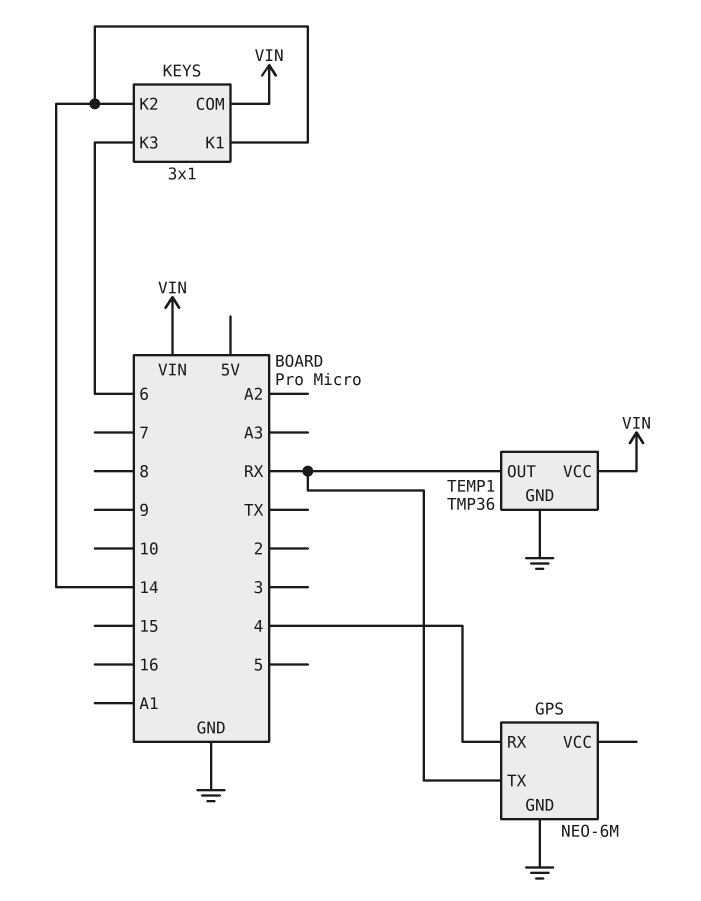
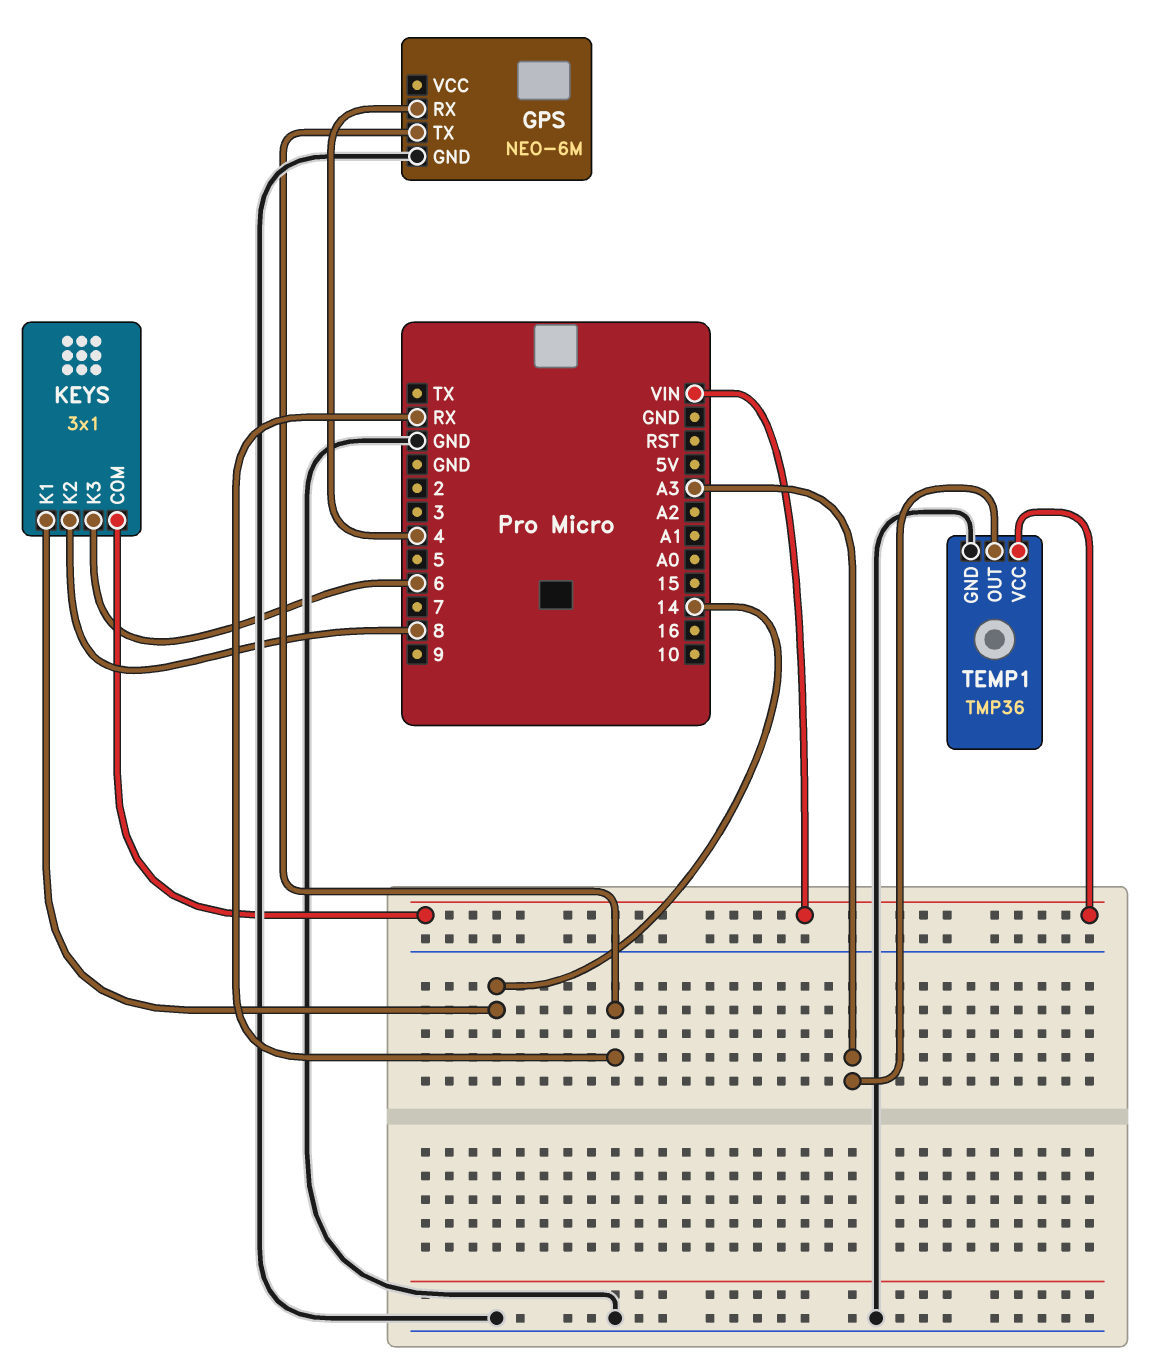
KEYS pin K2: 14 -> 8
TEMP1 pin OUT: RX -> A3

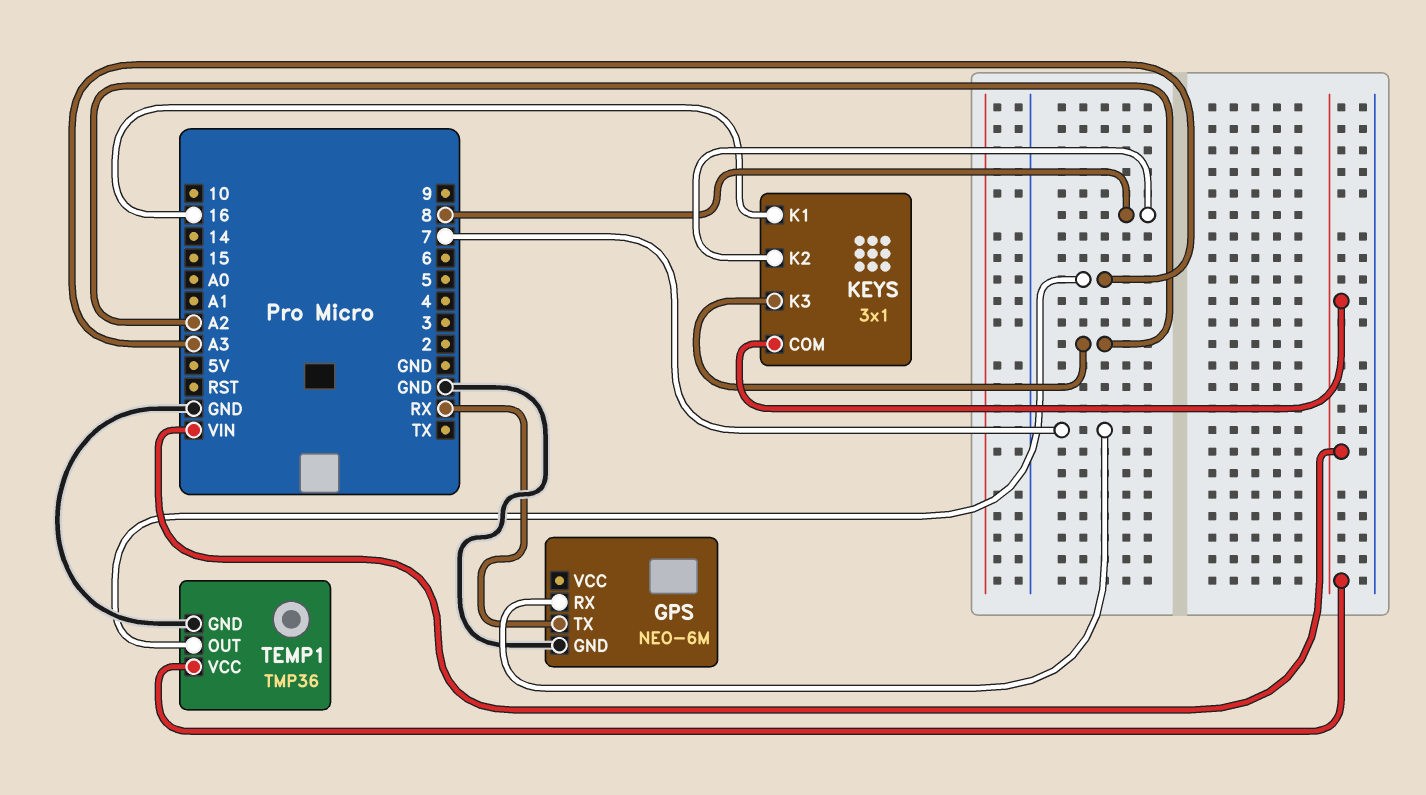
GPS pin RX: 4 -> 7
KEYS pin K1: 14 -> 16
KEYS pin K3: 6 -> A2

